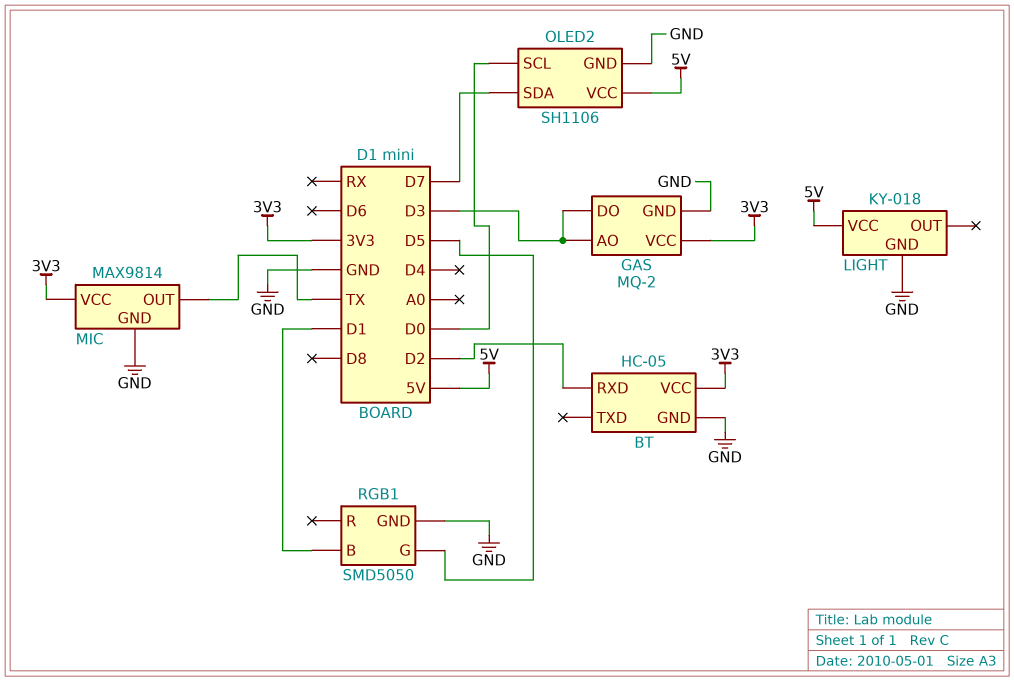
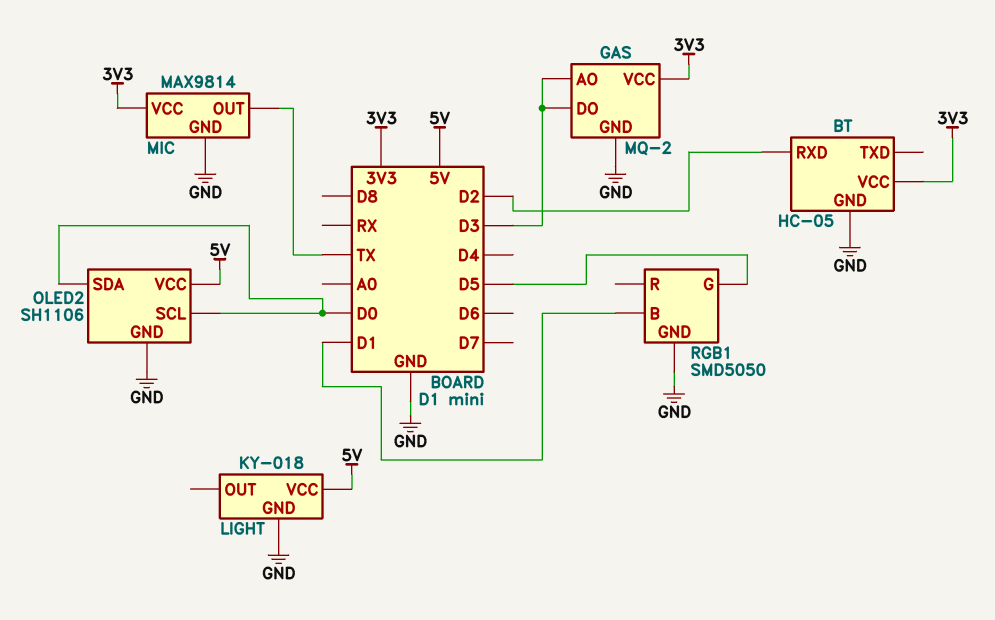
OLED2 pin SDA: D7 -> D0

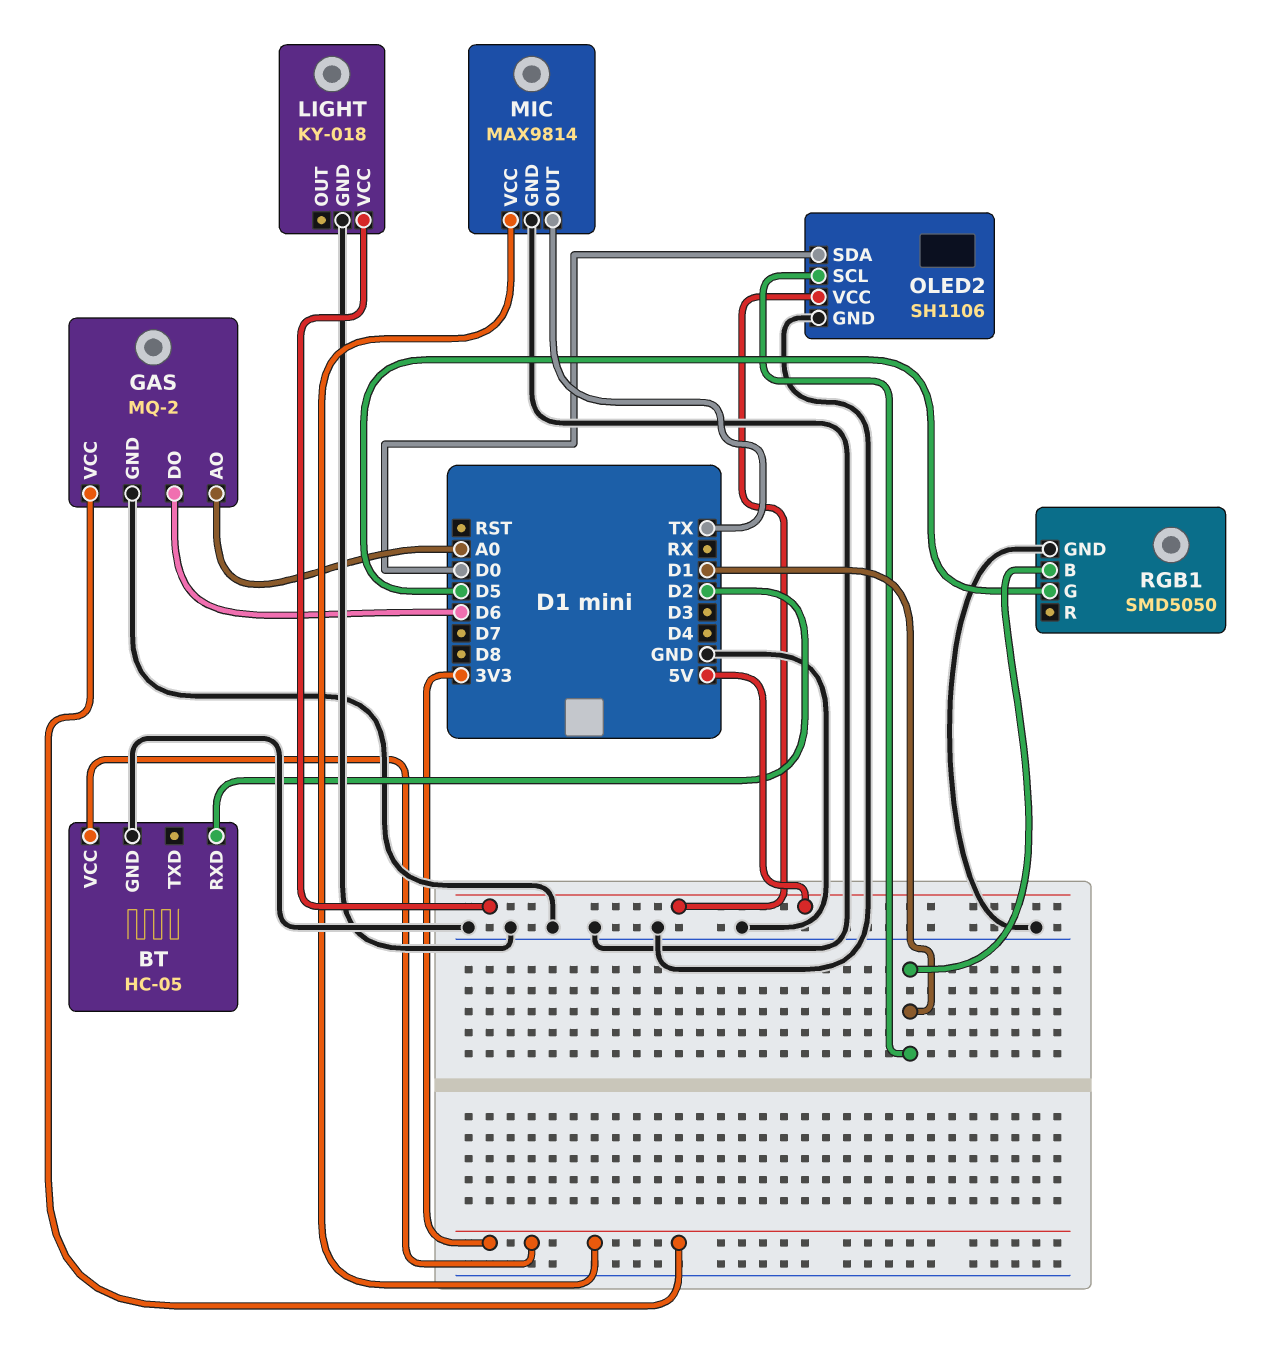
GAS pin AO: D3 -> A0
GAS pin DO: D3 -> D6
OLED2 pin SCL: D0 -> D1

